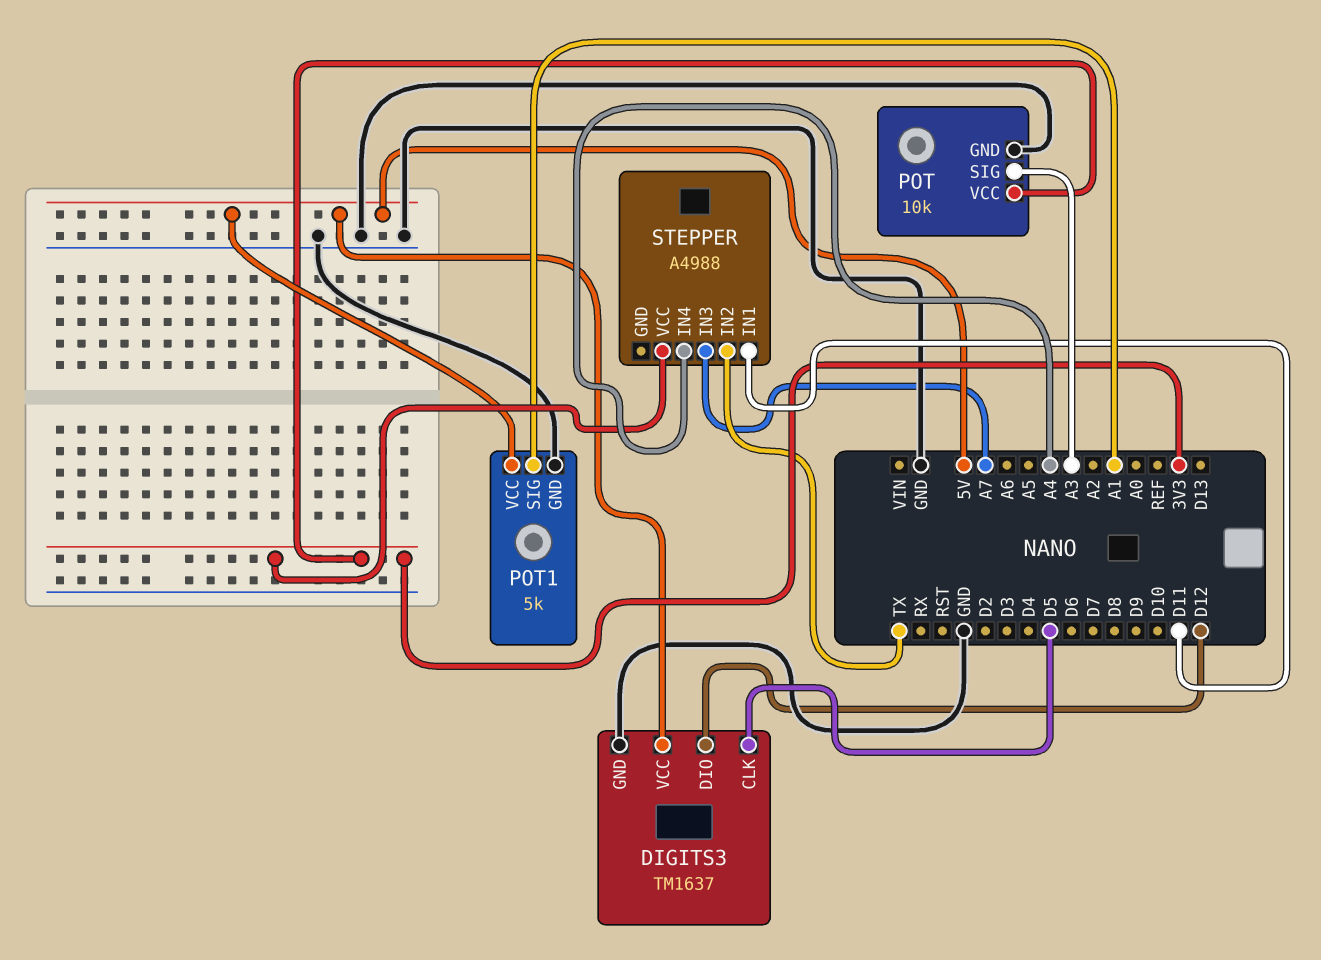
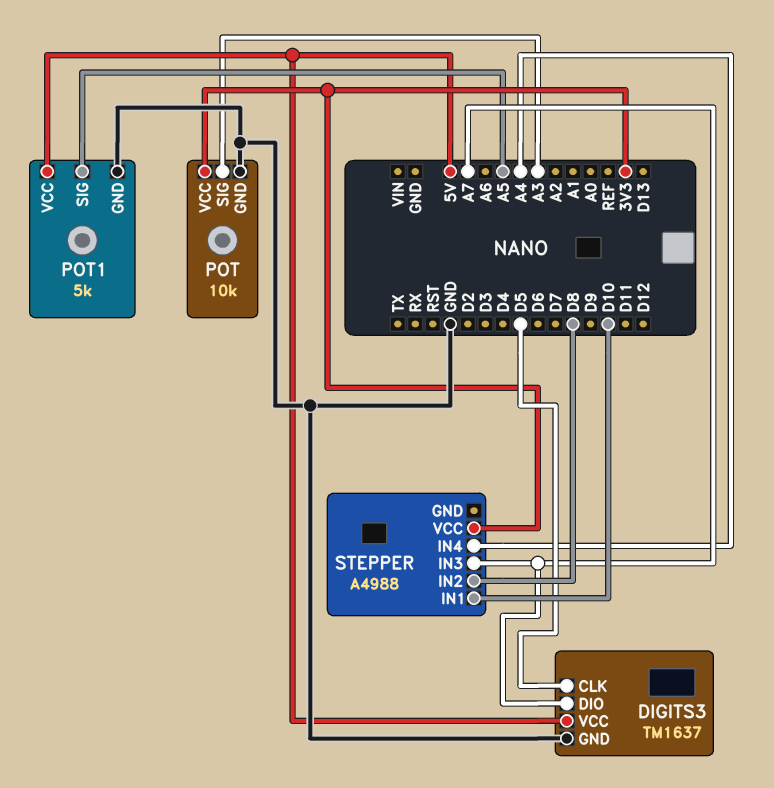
DIGITS3 pin DIO: D12 -> A7
POT1 pin SIG: A1 -> A5
STEPPER pin IN1: D11 -> D10
STEPPER pin IN2: TX -> D8

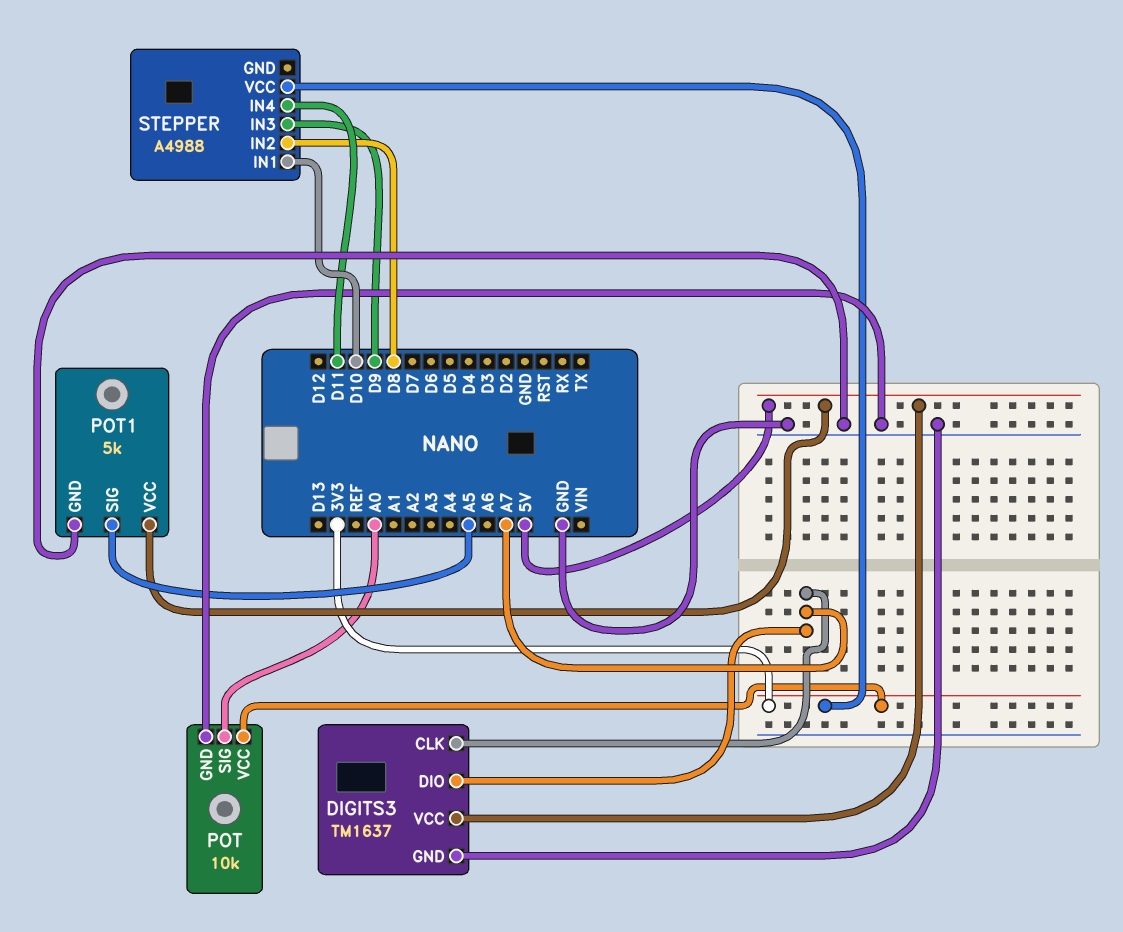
DIGITS3 pin CLK: D5 -> A7
POT pin SIG: A3 -> A0
STEPPER pin IN3: A7 -> D9
STEPPER pin IN4: A4 -> D11

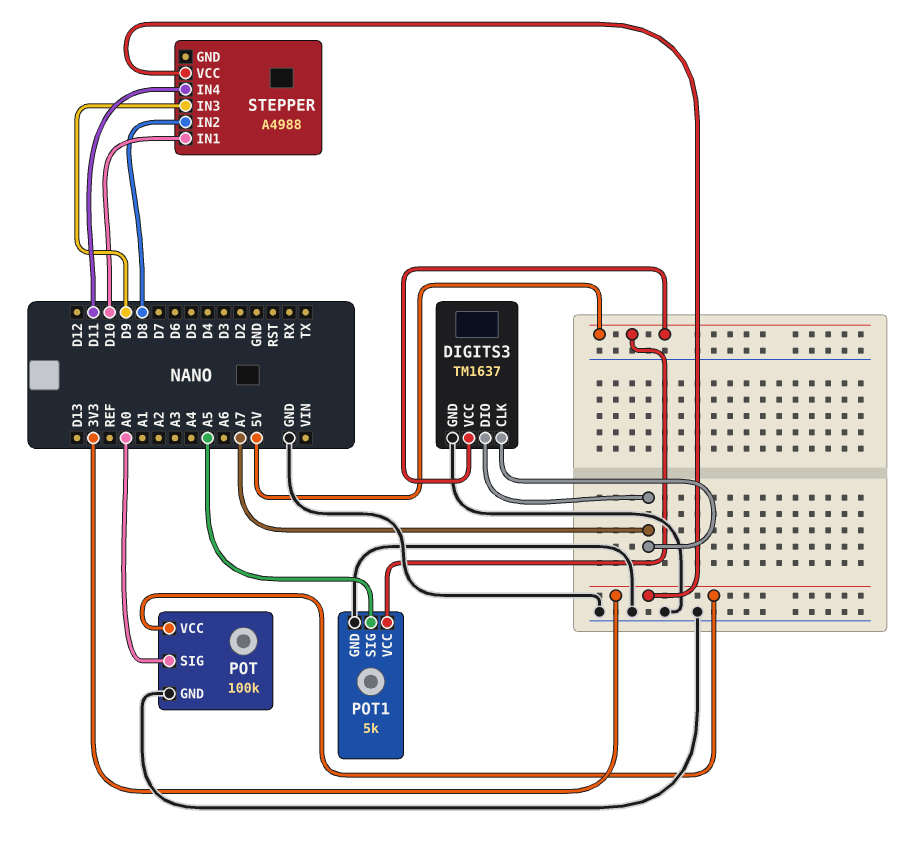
POT: 10k -> 100k

